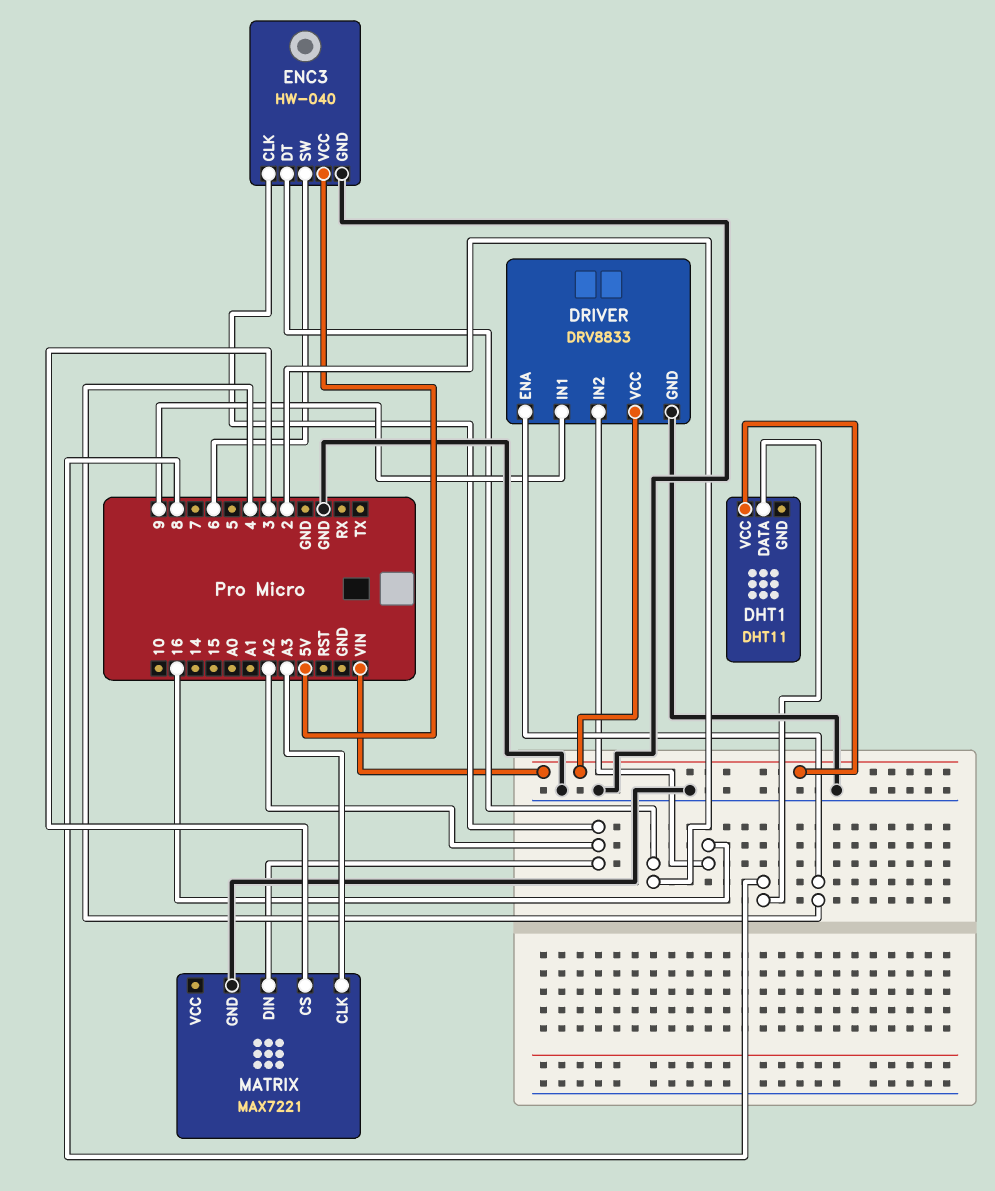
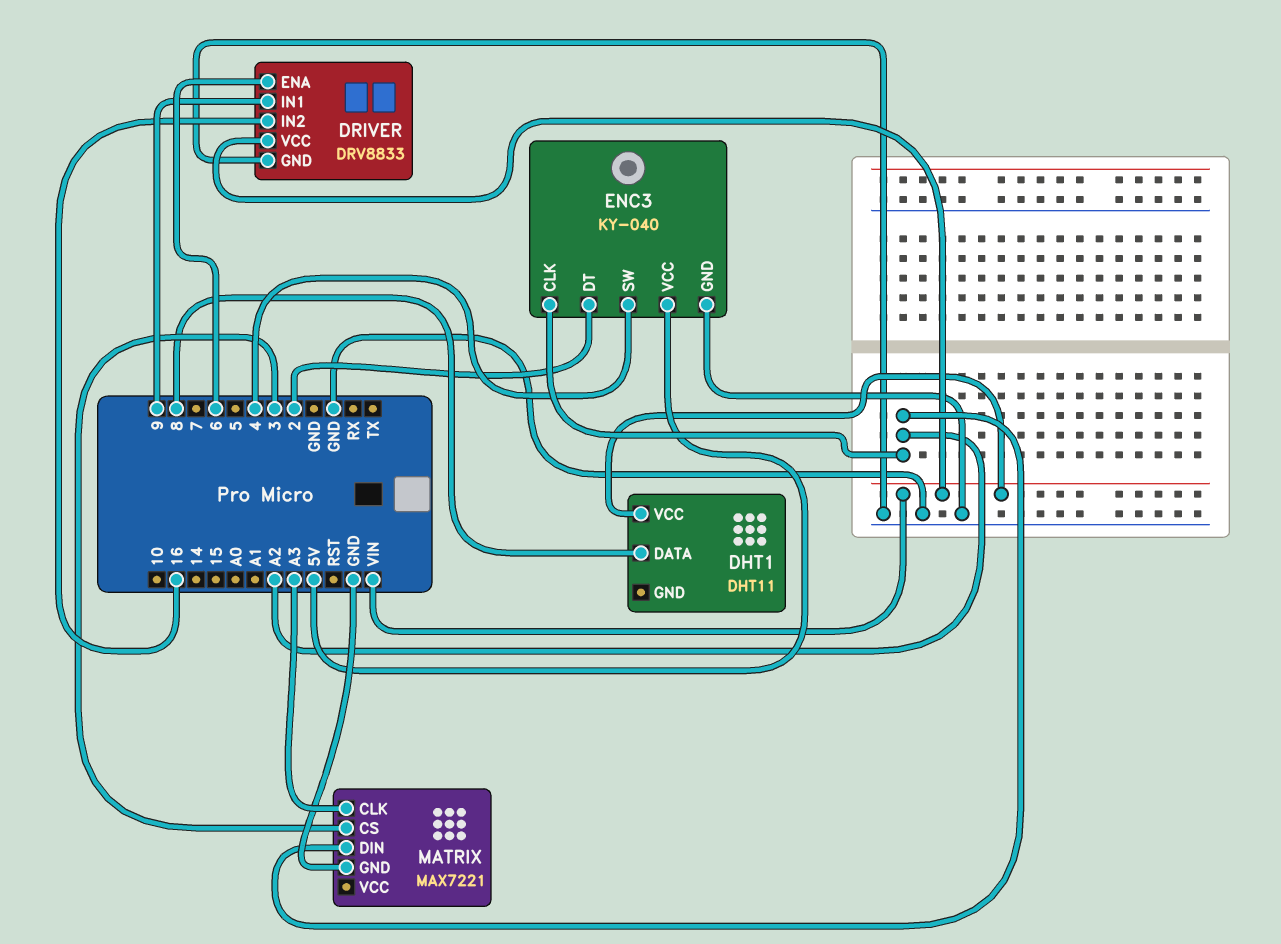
DRIVER pin ENA: 4 -> 6
ENC3: HW-040 -> KY-040
ENC3 pin SW: 6 -> 4

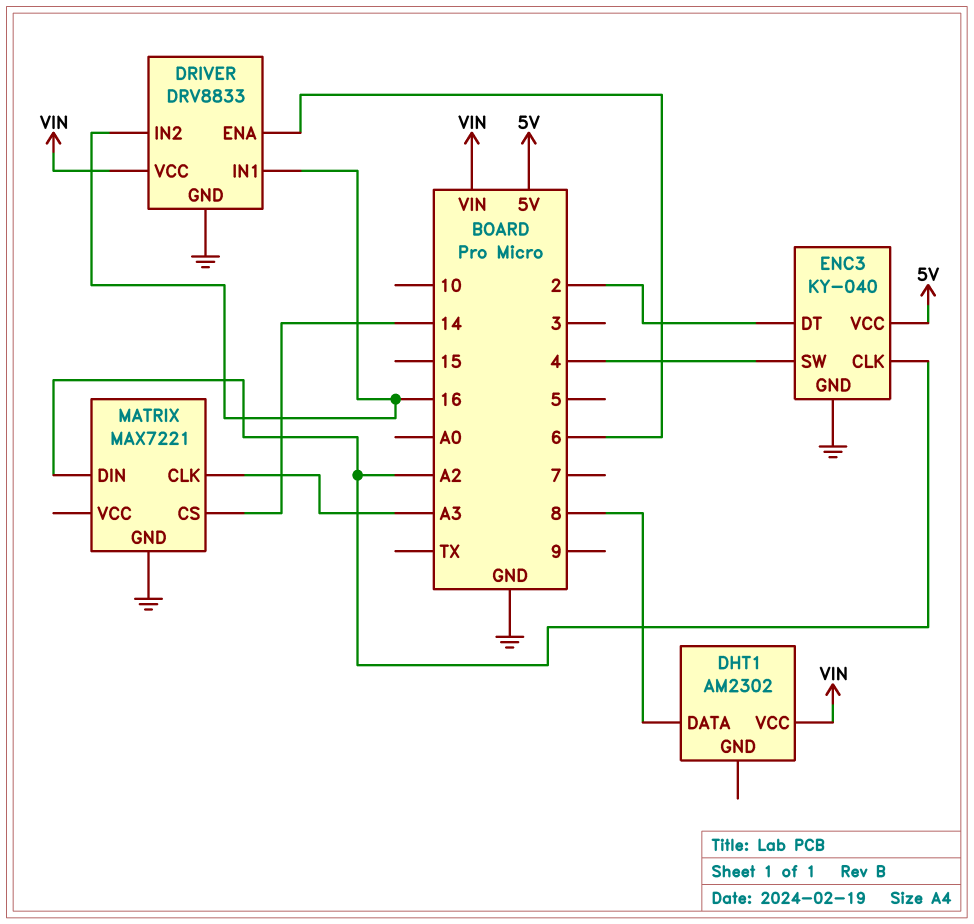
DHT1: DHT11 -> AM2302
DRIVER pin IN1: 9 -> 16
MATRIX pin CS: 3 -> 14

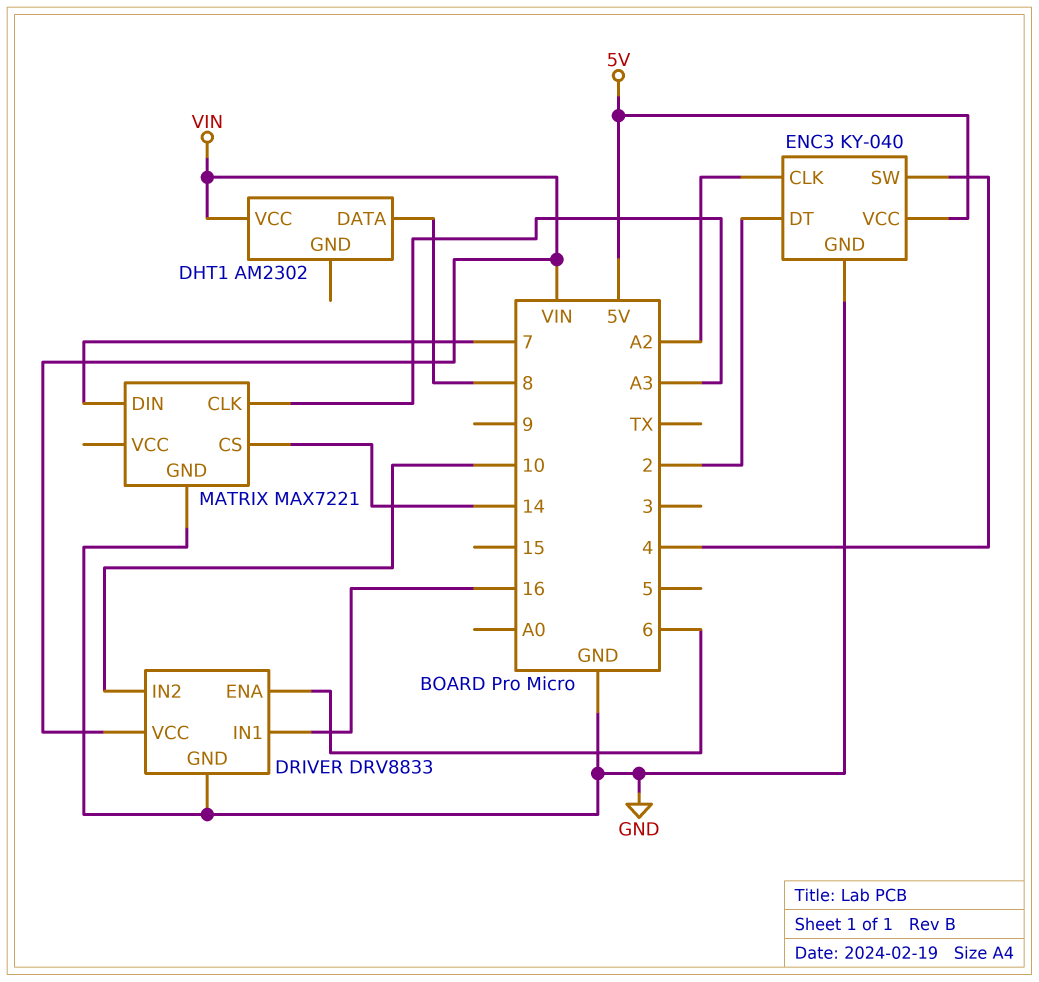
DRIVER pin IN2: 16 -> 10
MATRIX pin DIN: A2 -> 7

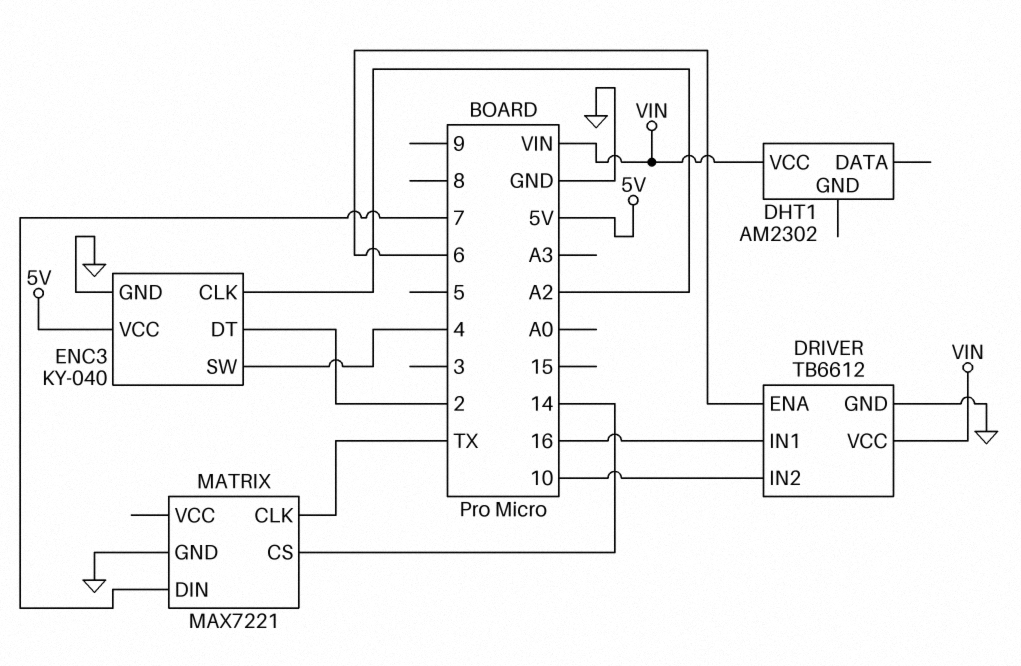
DHT1 pin DATA: 8 -> none
DRIVER: DRV8833 -> TB6612
MATRIX pin CLK: A3 -> TX

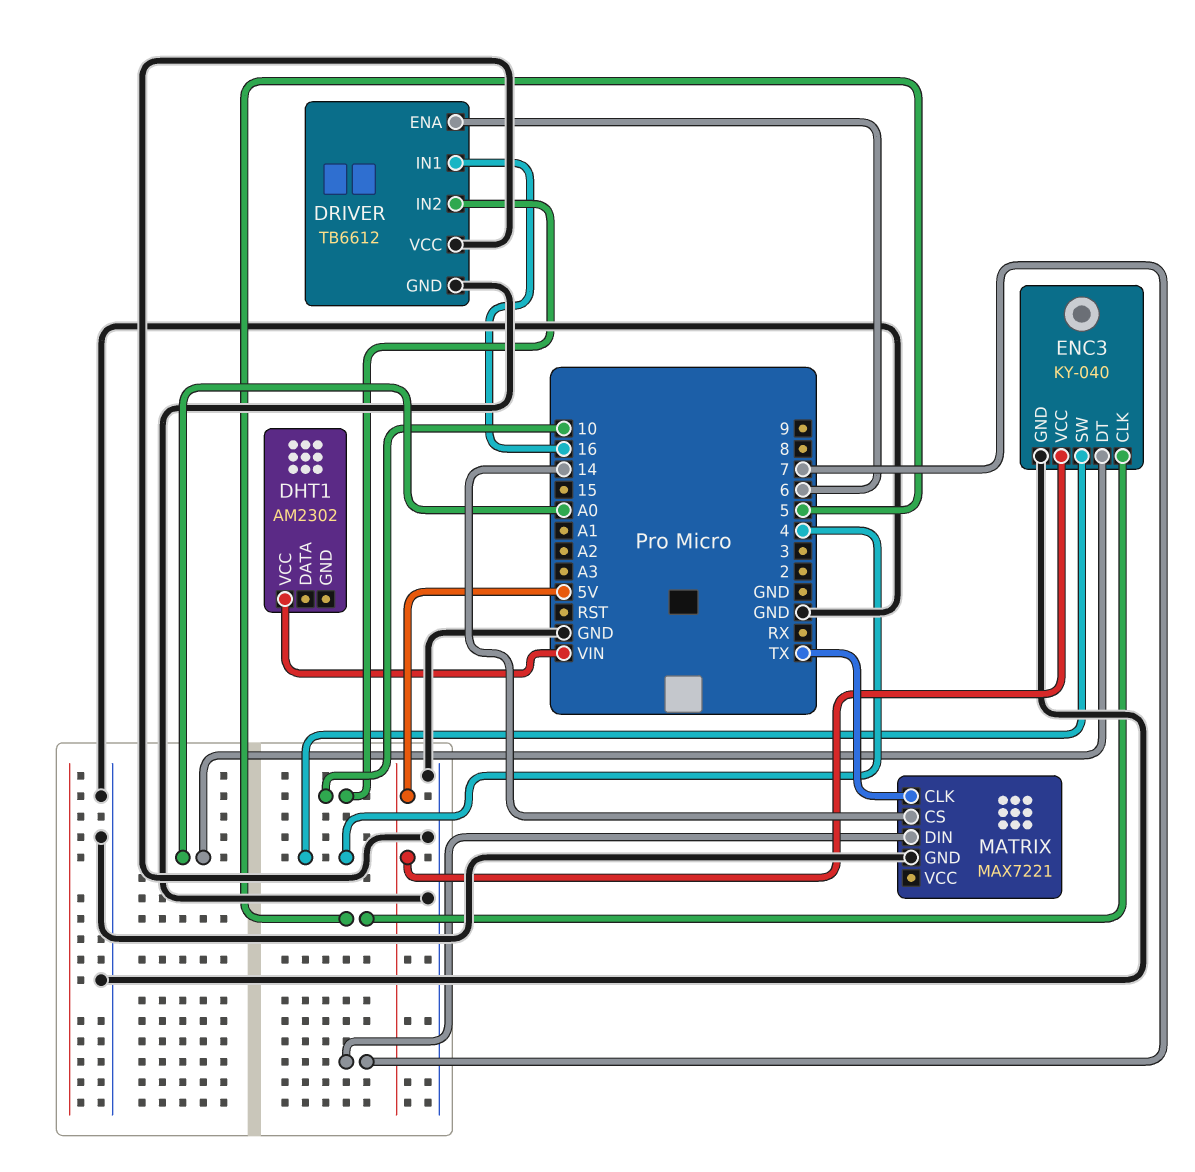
DRIVER pin VCC: VIN -> GND
ENC3 pin CLK: A2 -> 5
ENC3 pin DT: 2 -> A0

